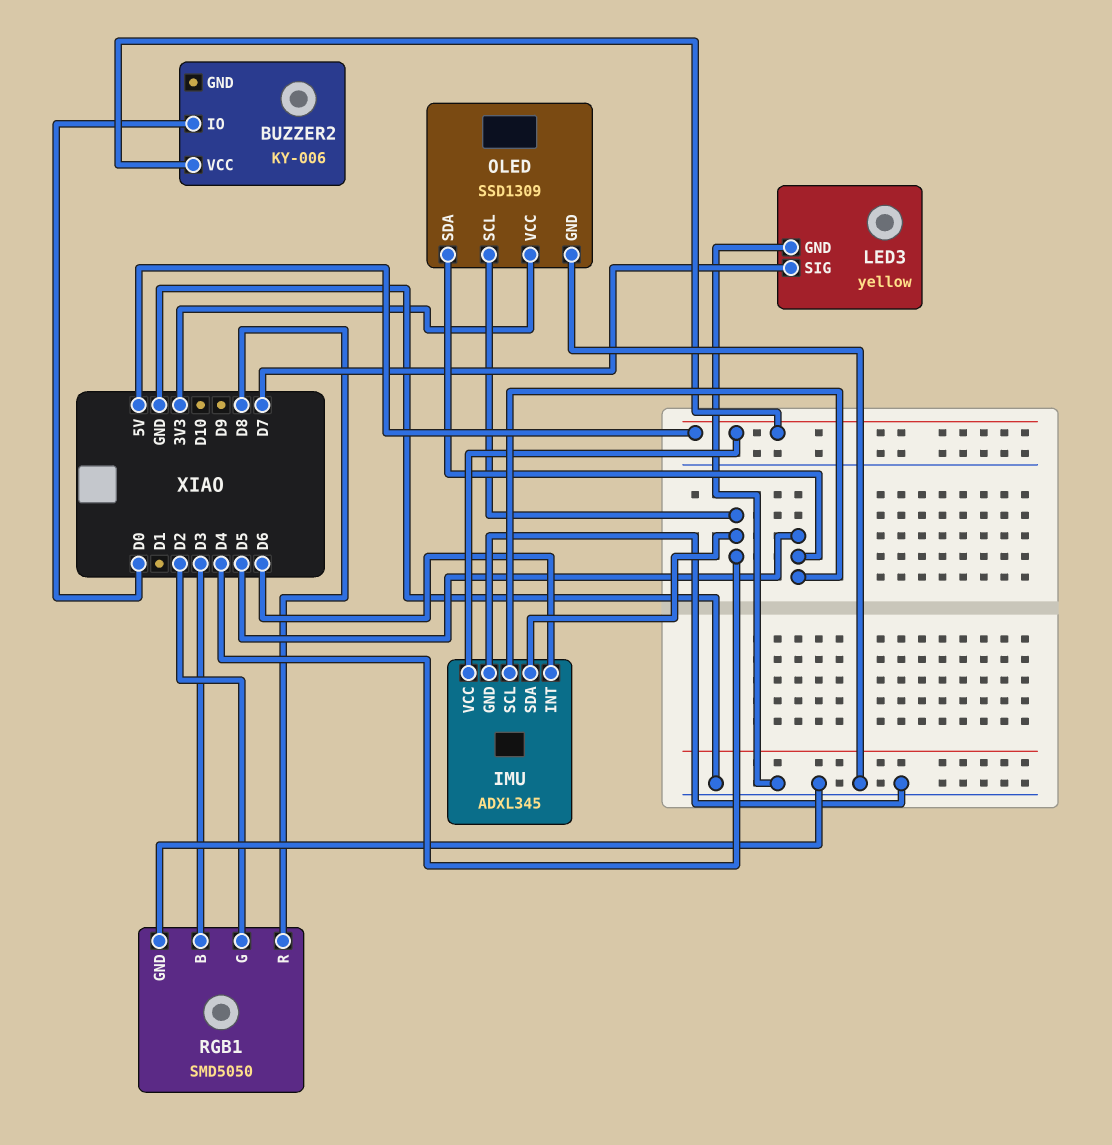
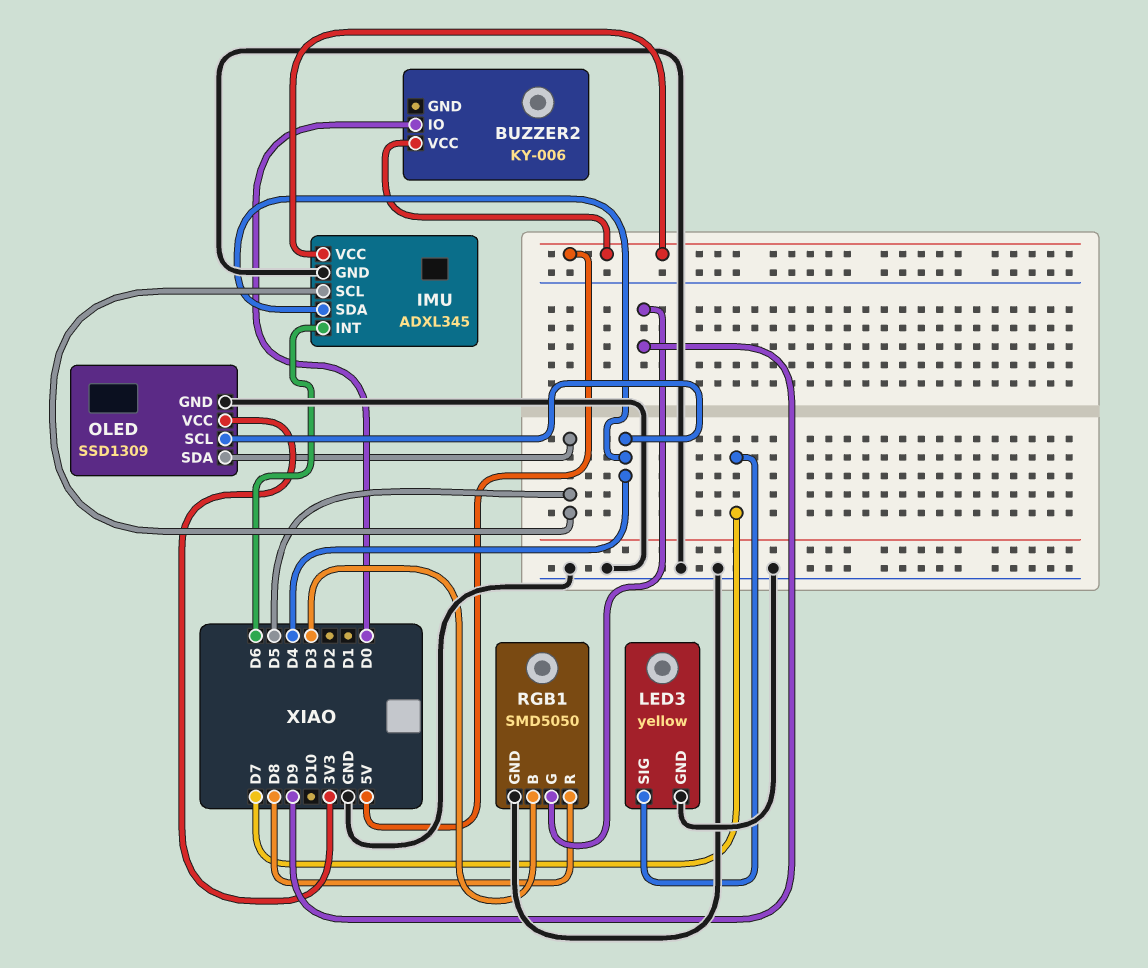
RGB1 pin G: D2 -> D9

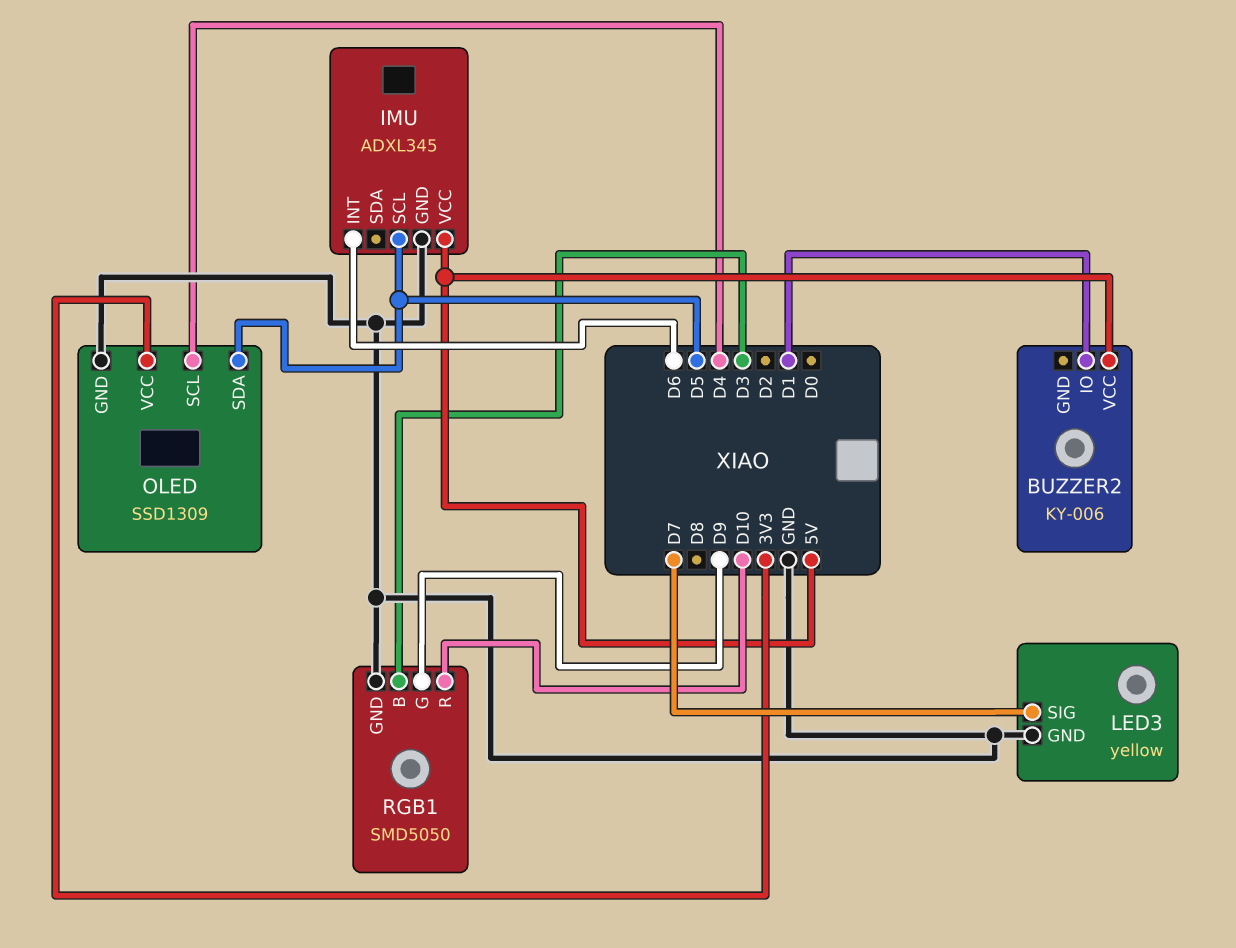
BUZZER2 pin IO: D0 -> D1
IMU pin SDA: D4 -> none
RGB1 pin R: D8 -> D10

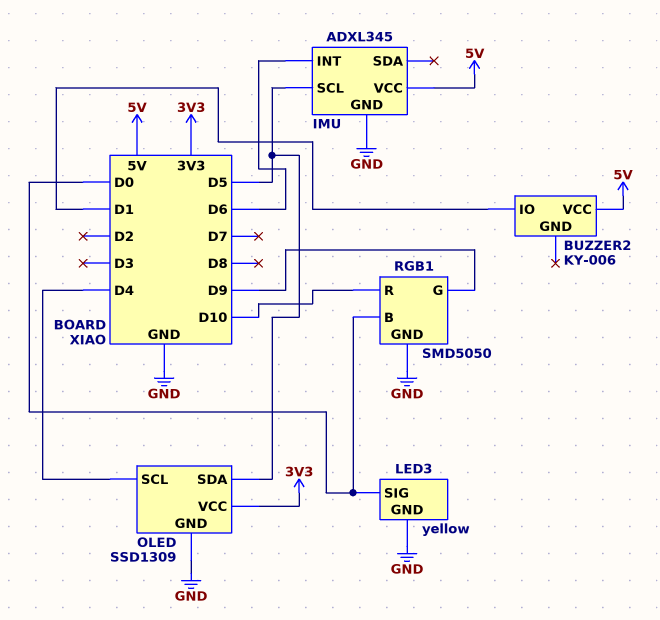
LED3 pin SIG: D7 -> D0
RGB1 pin B: D3 -> D0

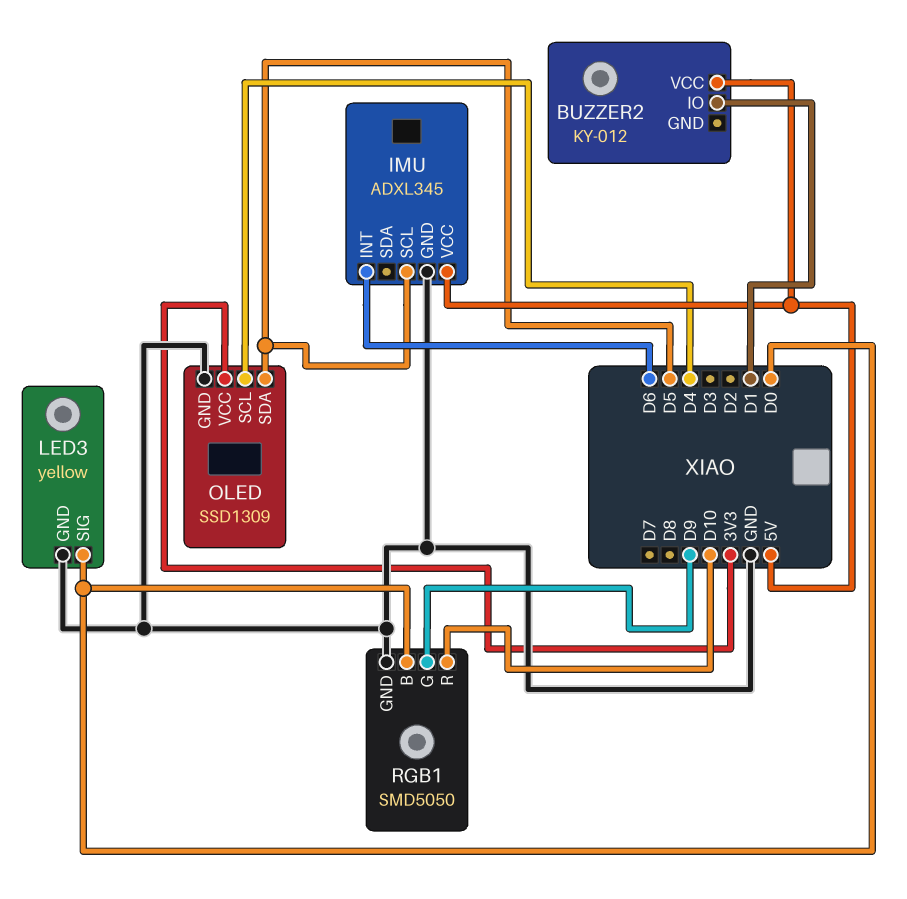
BUZZER2: KY-006 -> KY-012

